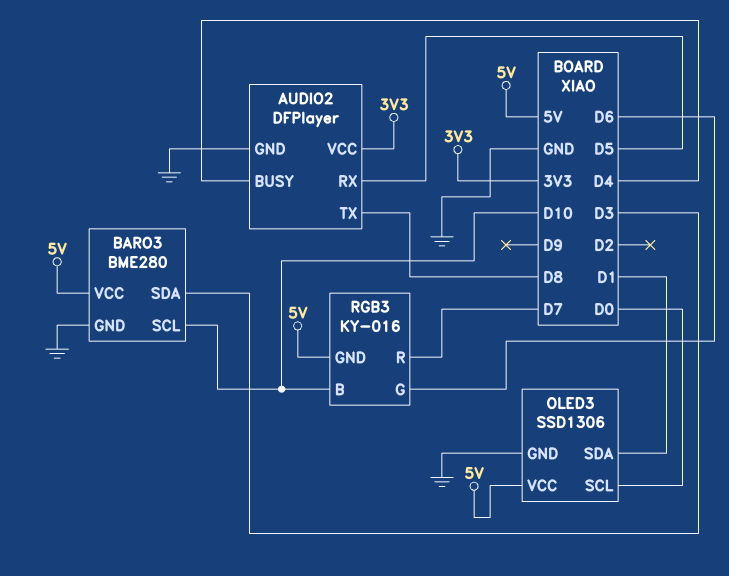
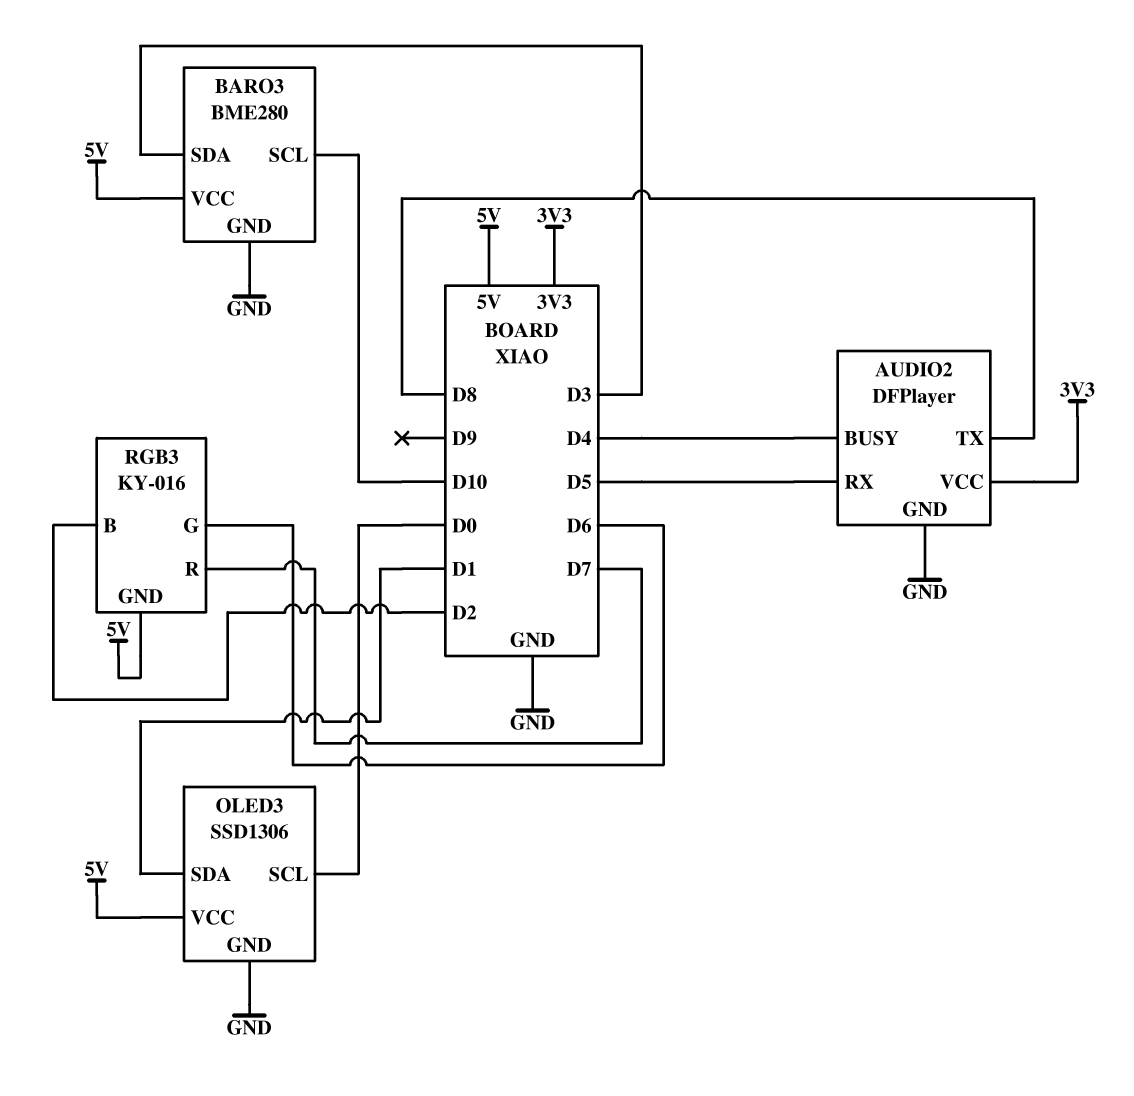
RGB3 pin B: D10 -> D2

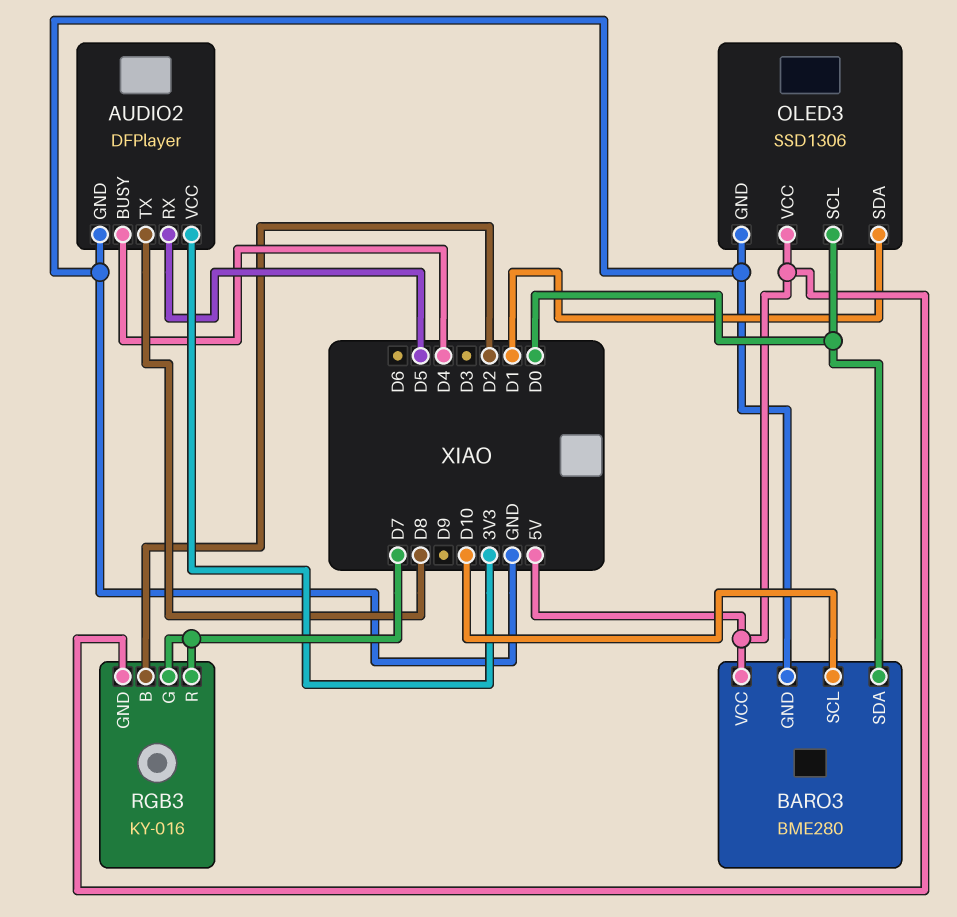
BARO3 pin SDA: D3 -> D0
RGB3 pin G: D6 -> D7

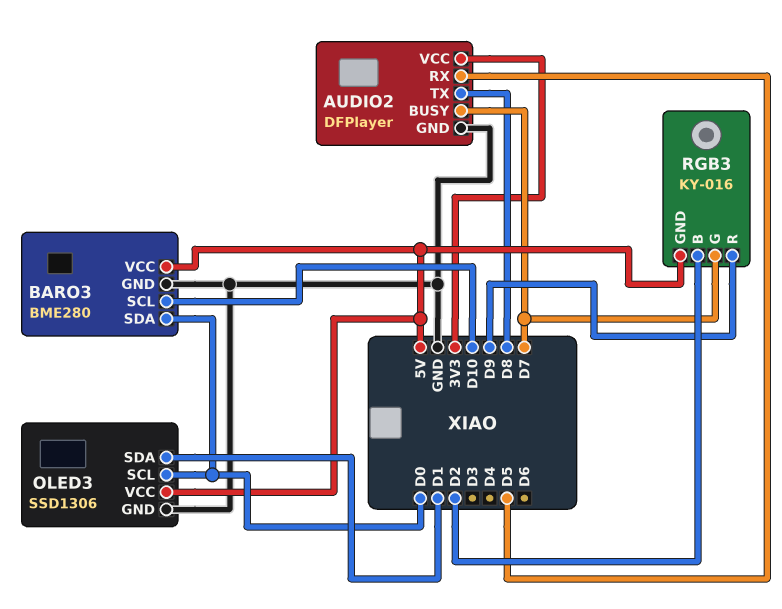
AUDIO2 pin BUSY: D4 -> D7
RGB3 pin R: D7 -> D9

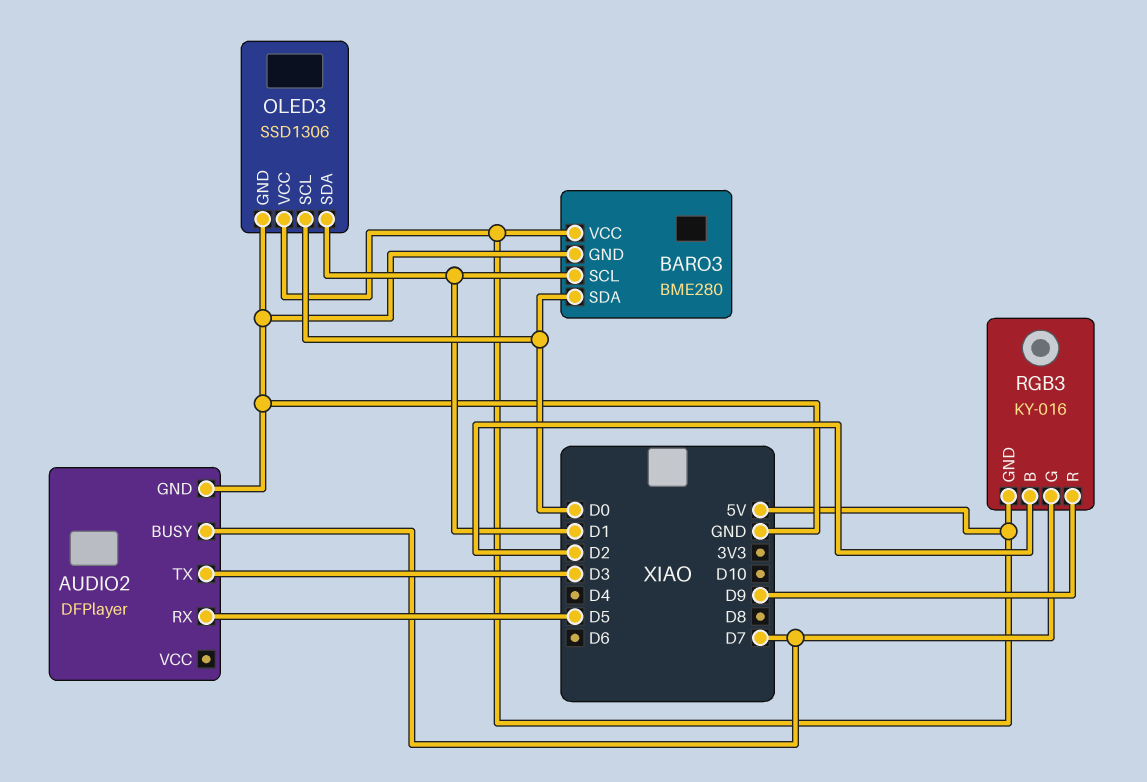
AUDIO2 pin TX: D8 -> D3
AUDIO2 pin VCC: 3V3 -> none
BARO3 pin SCL: D10 -> D1

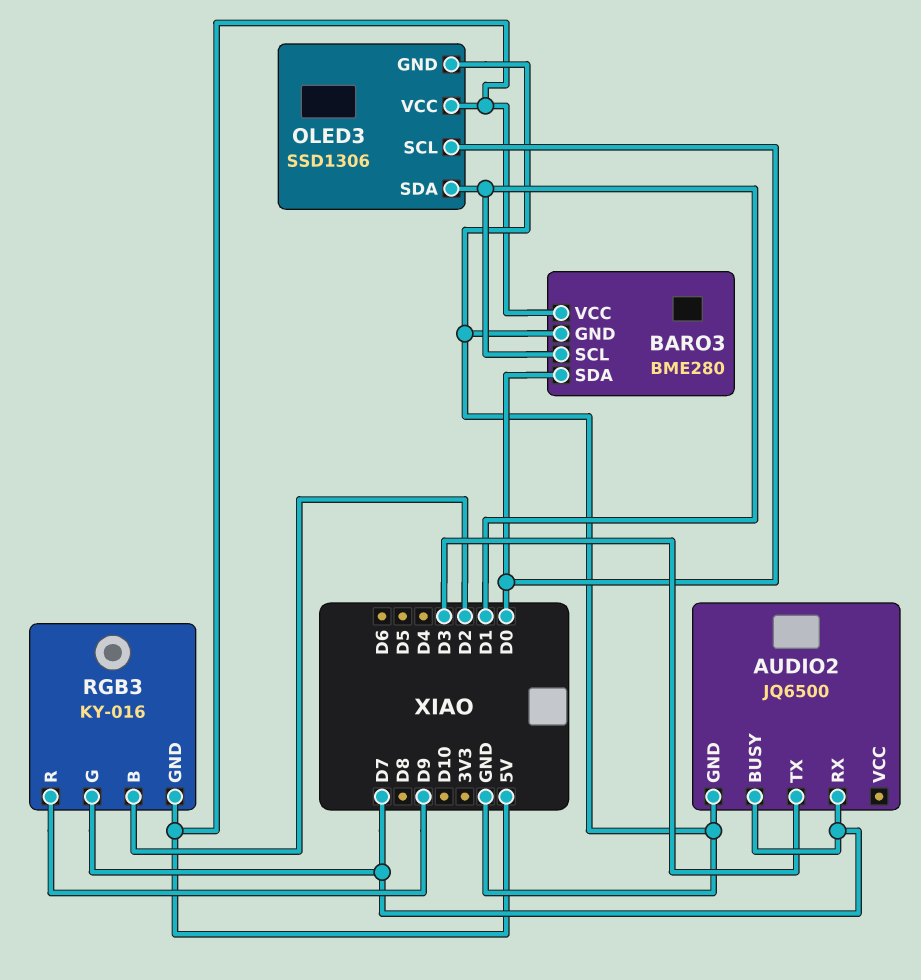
AUDIO2: DFPlayer -> JQ6500
AUDIO2 pin RX: D5 -> D7

